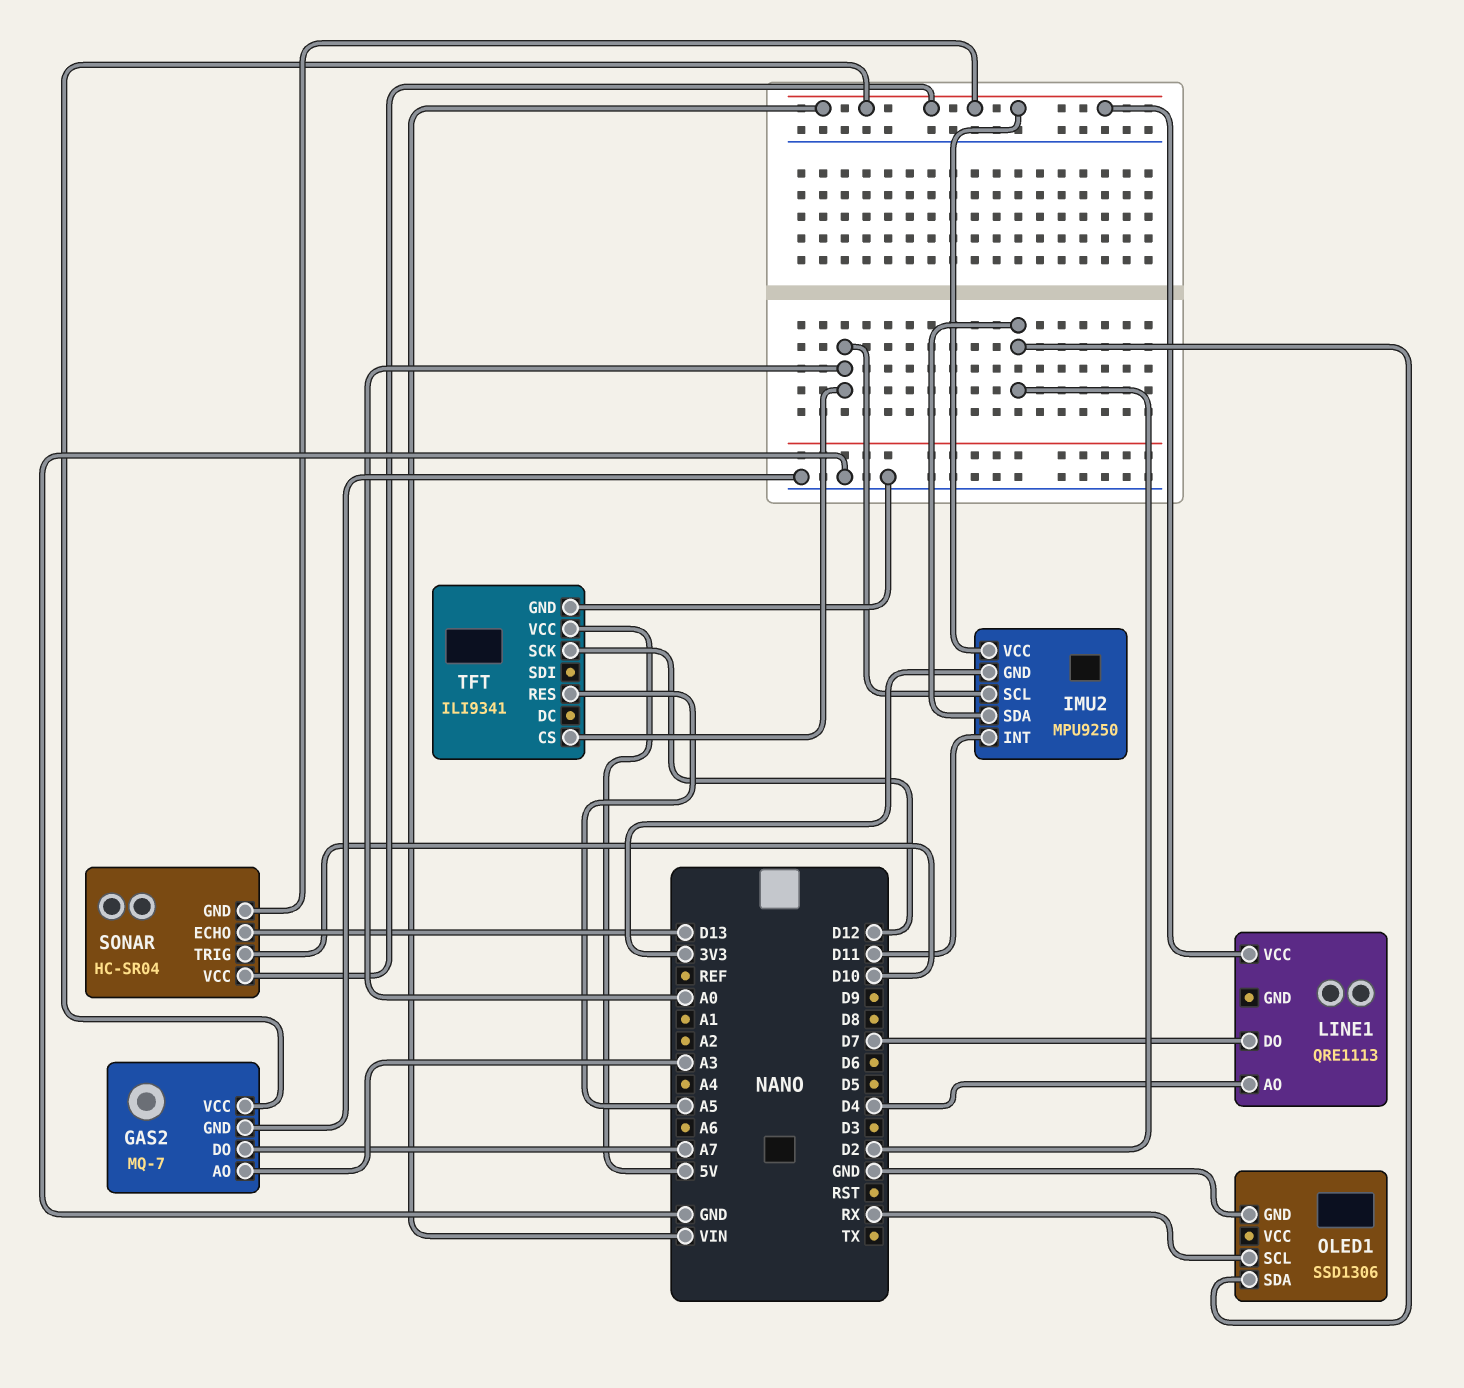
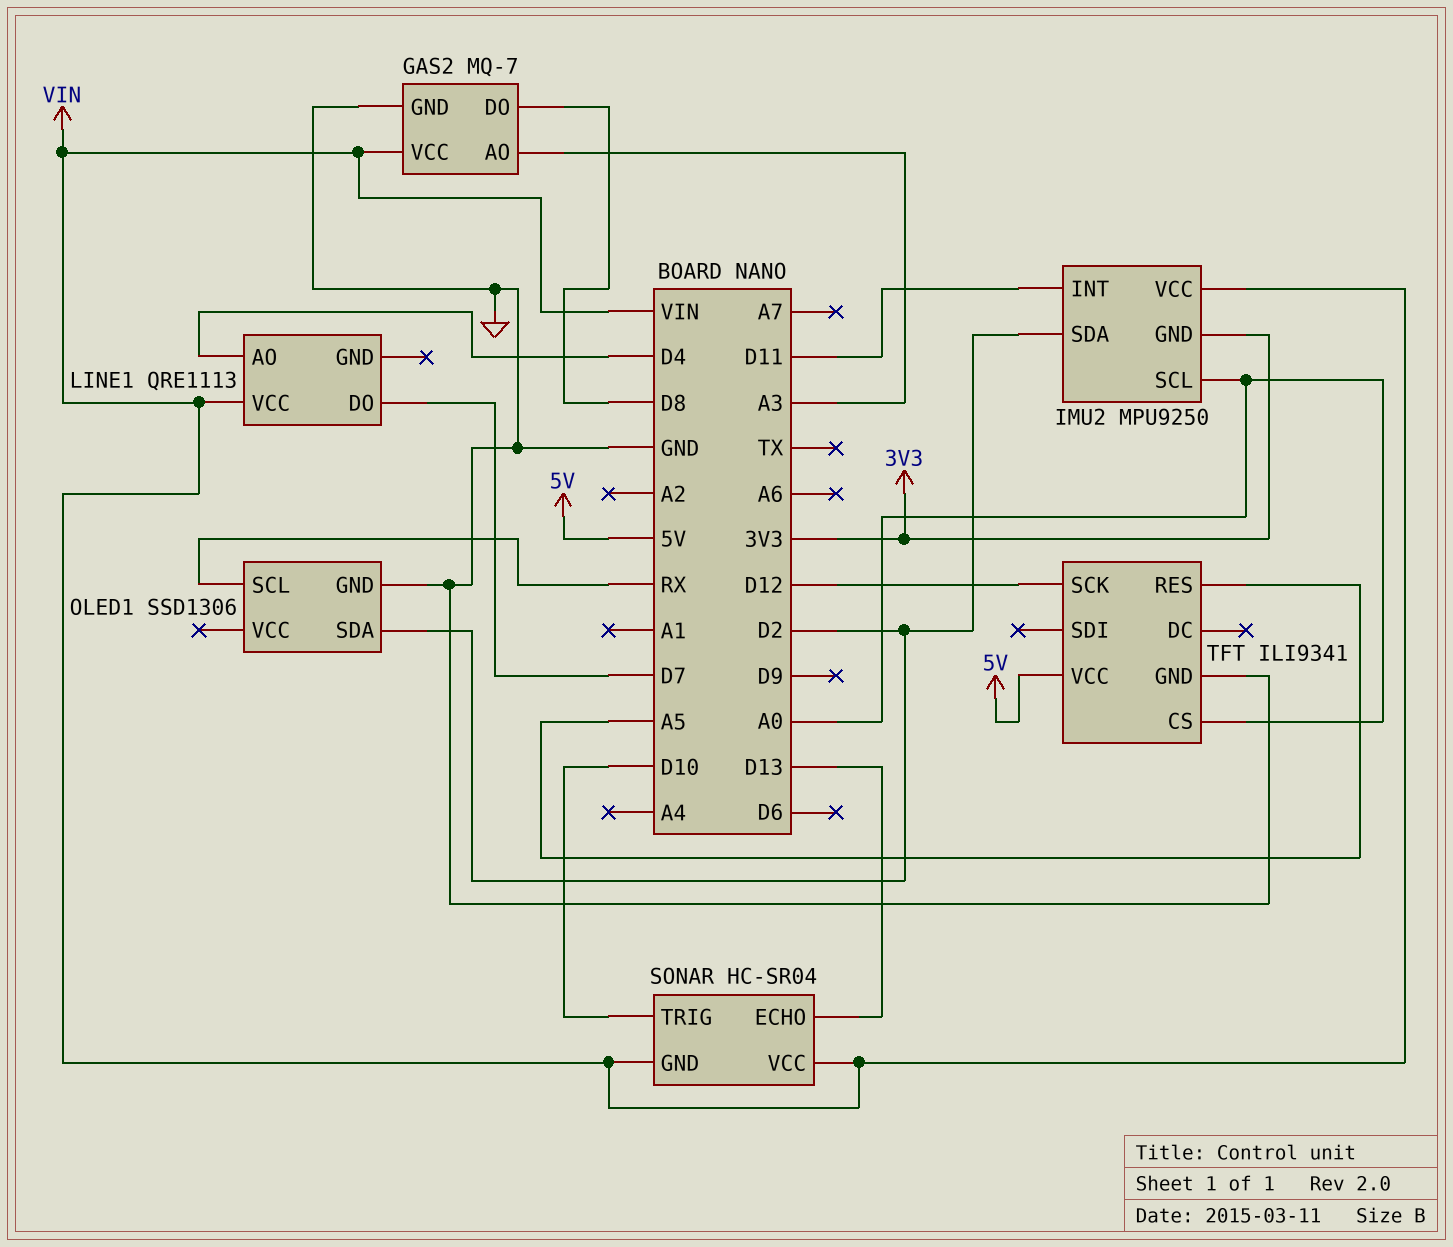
GAS2 pin DO: A7 -> D8

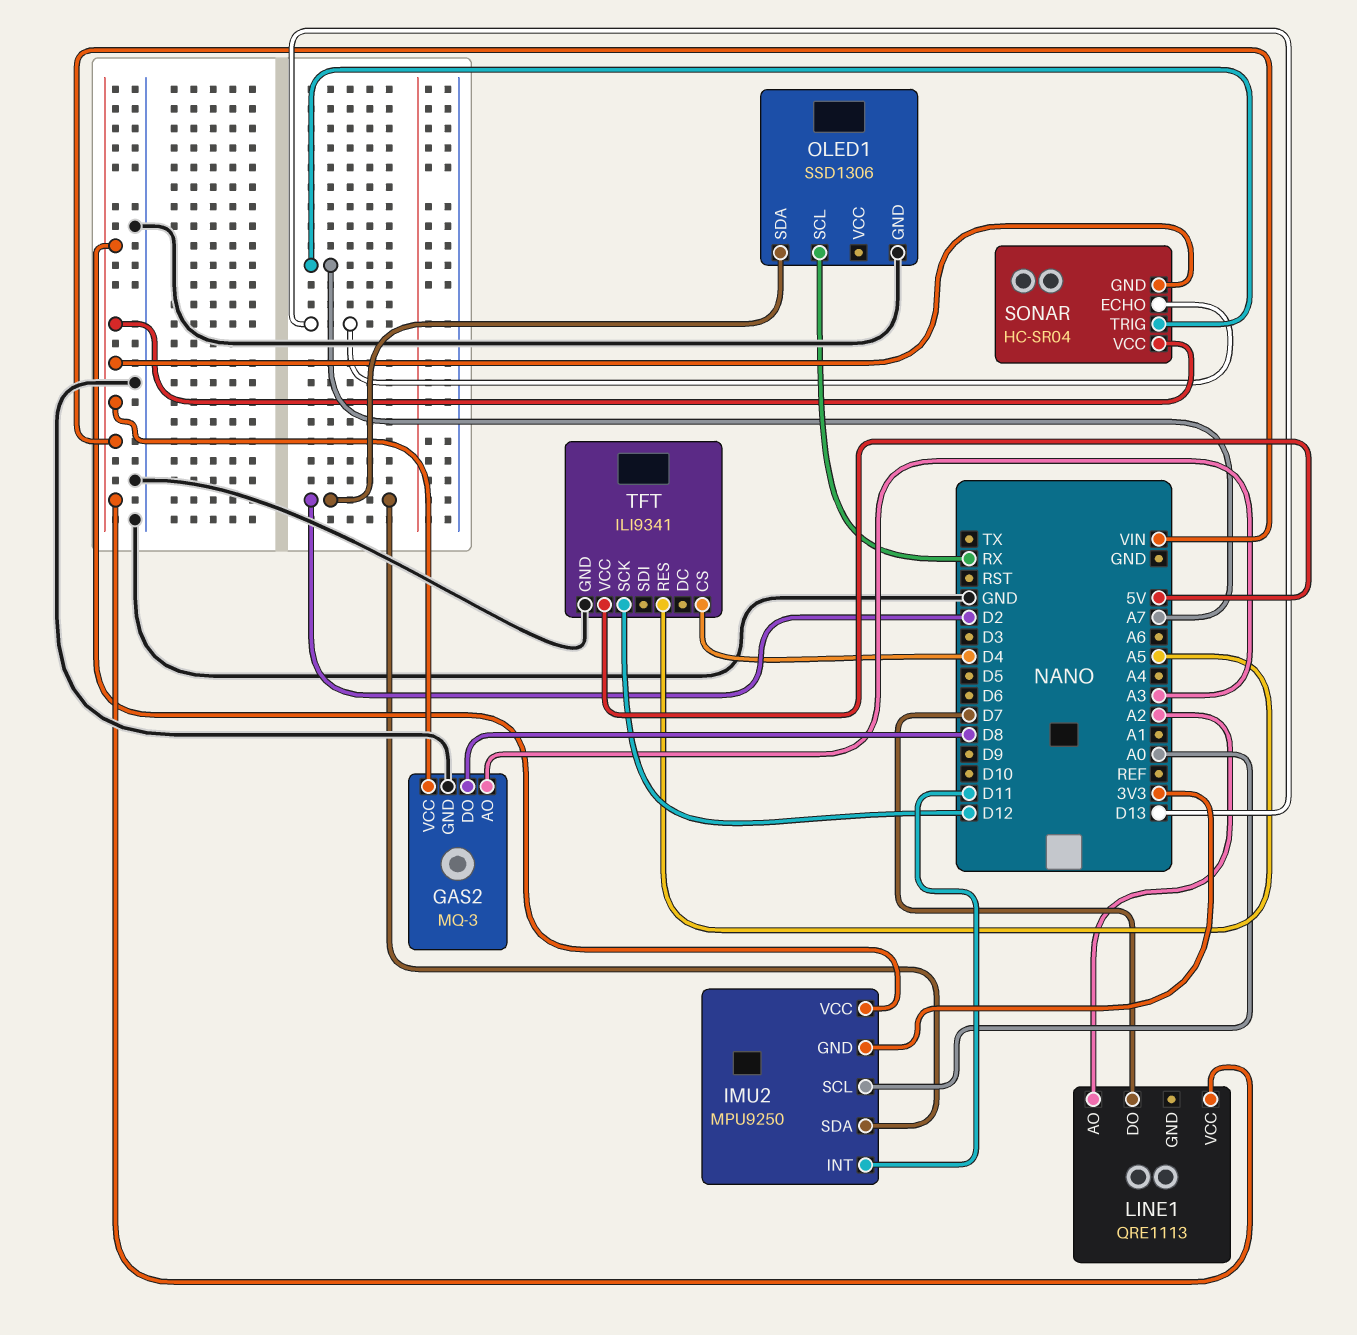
GAS2: MQ-7 -> MQ-3
LINE1 pin AO: D4 -> A2
SONAR pin TRIG: D10 -> A7
TFT pin CS: A0 -> D4

